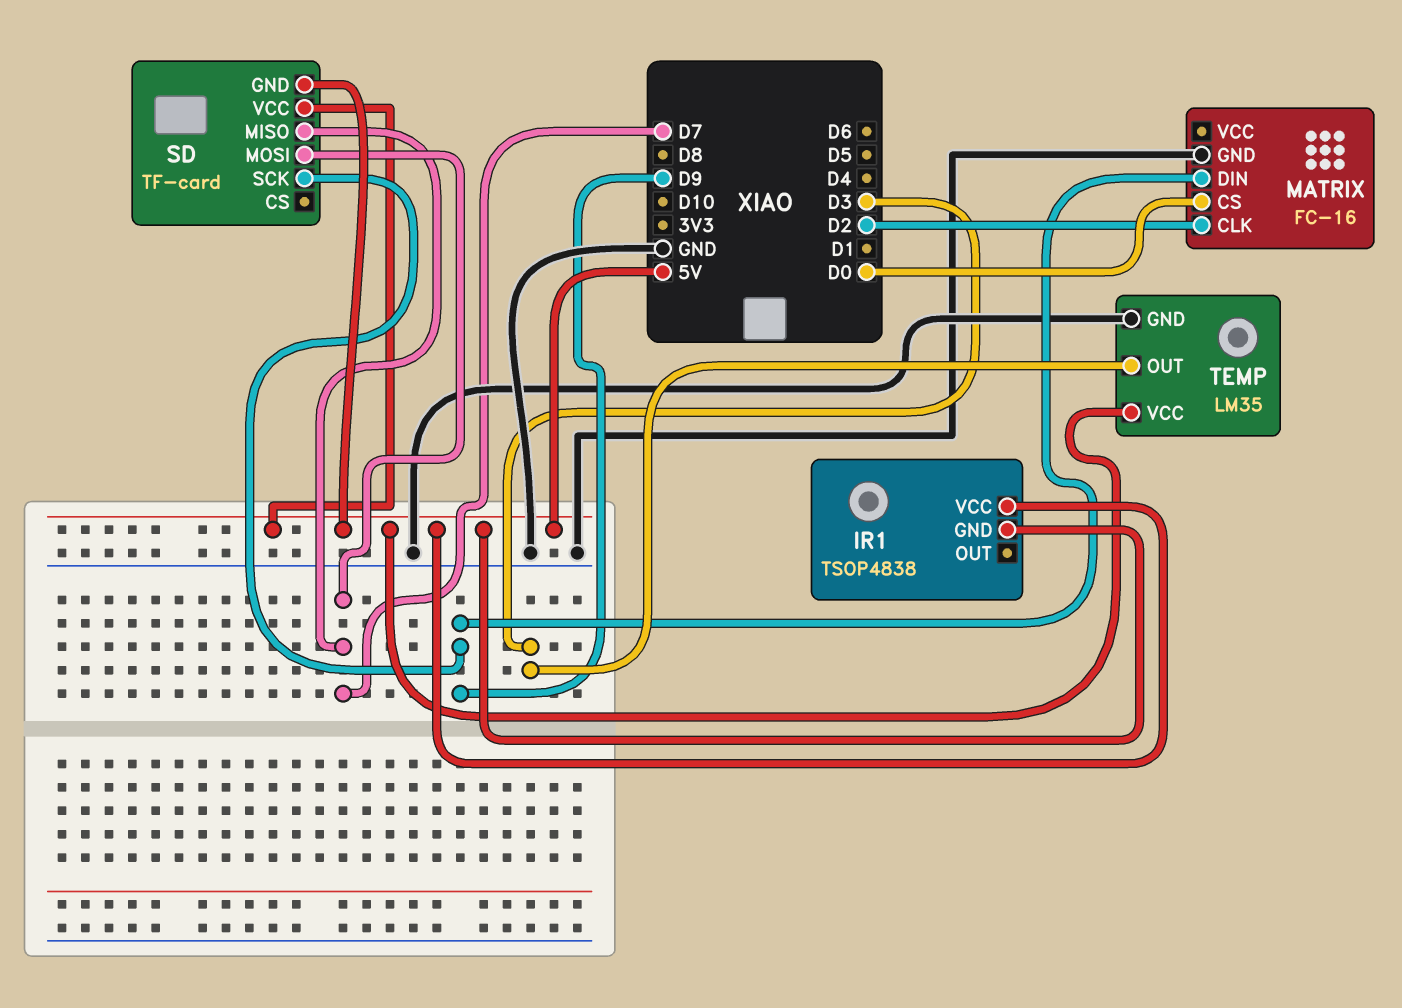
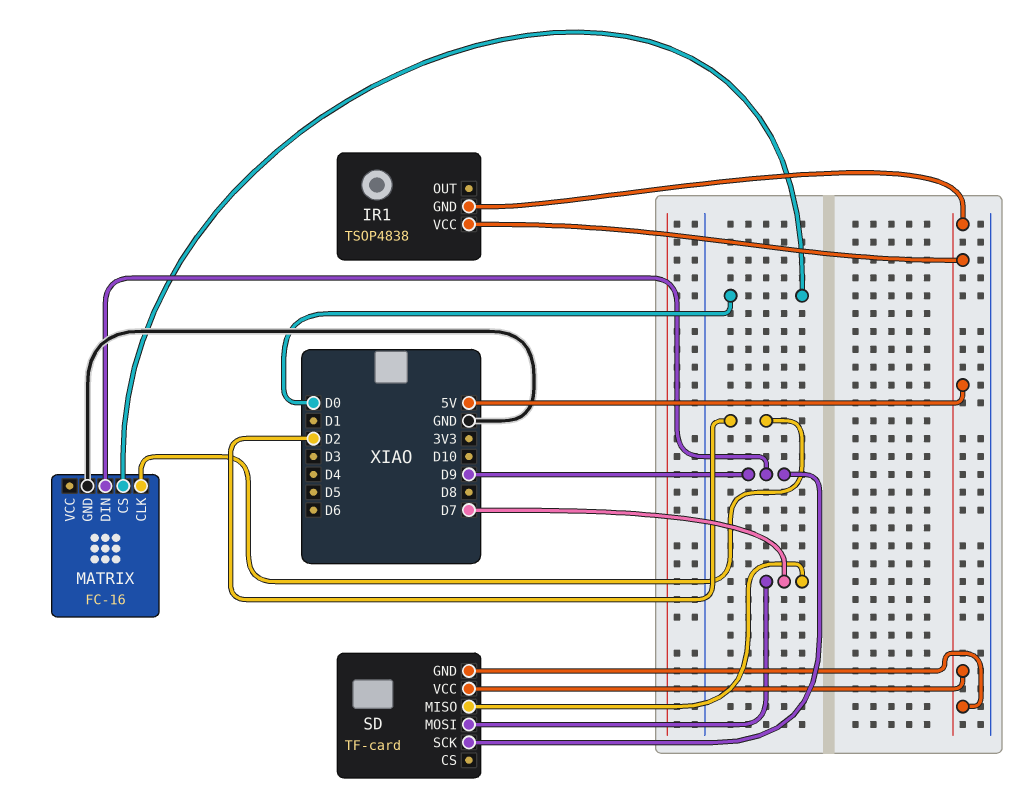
TEMP: LM35 -> none
TEMP pin GND: GND -> none
TEMP pin OUT: D3 -> none
TEMP pin VCC: 5V -> none

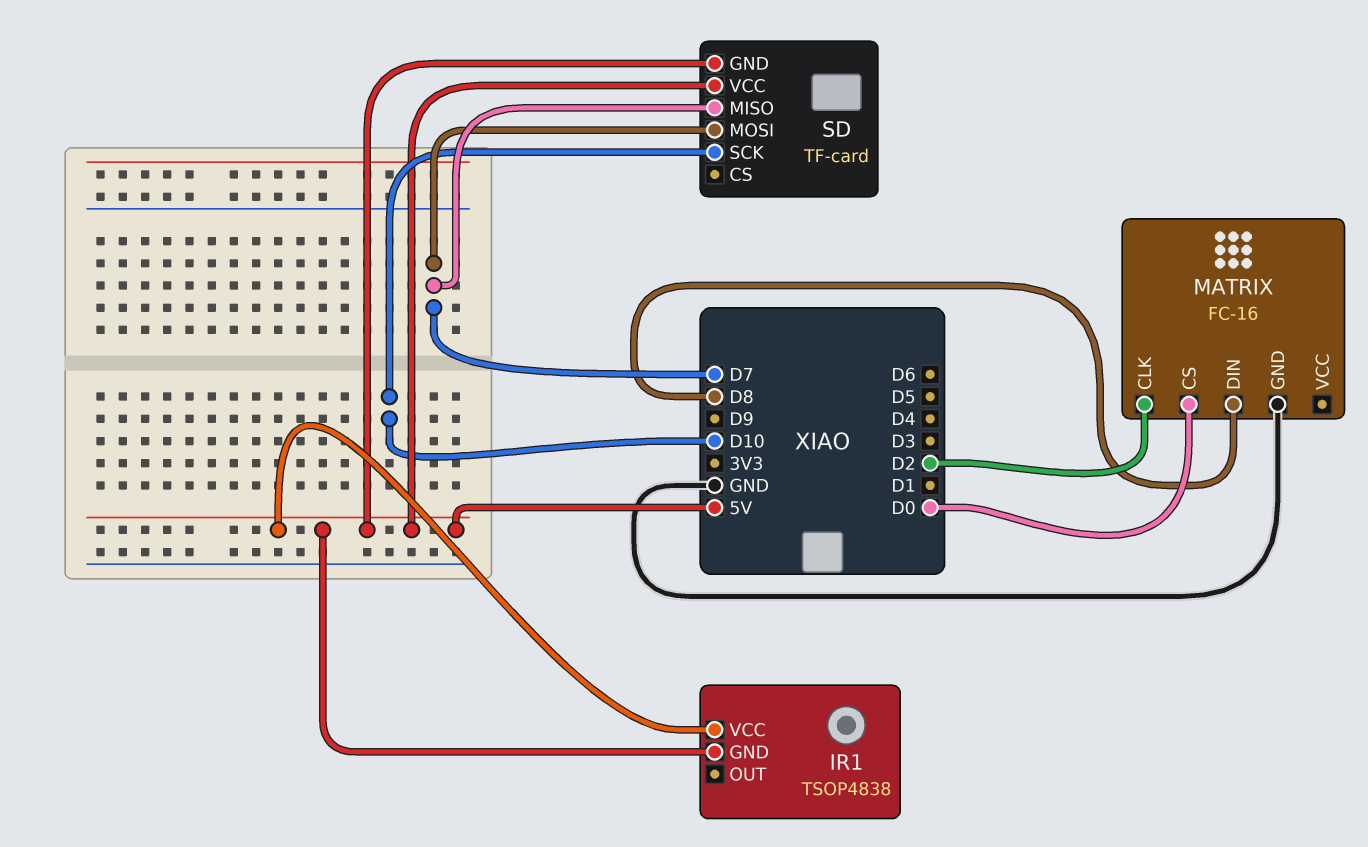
MATRIX pin DIN: D9 -> D8
SD pin SCK: D9 -> D10

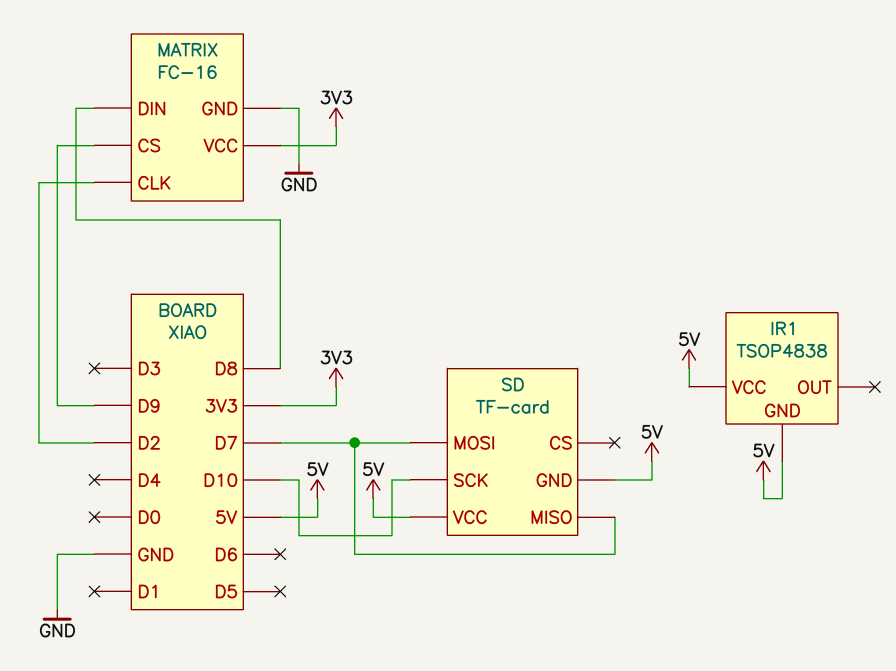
MATRIX pin CS: D0 -> D9
MATRIX pin VCC: none -> 3V3

